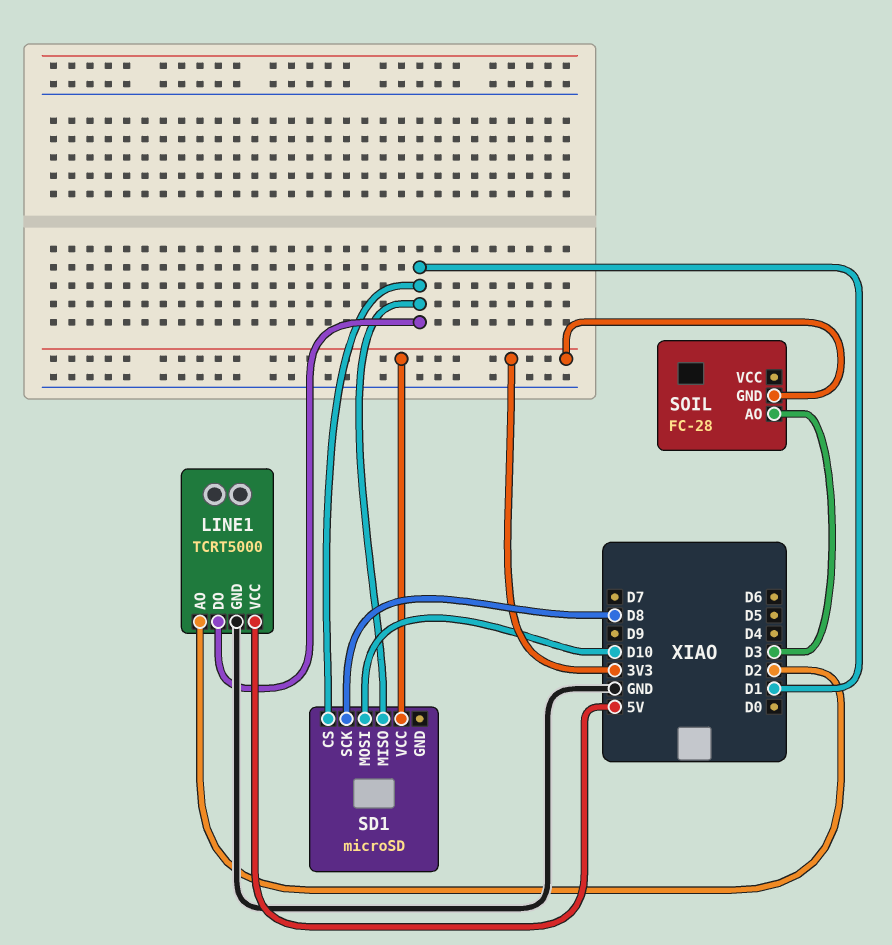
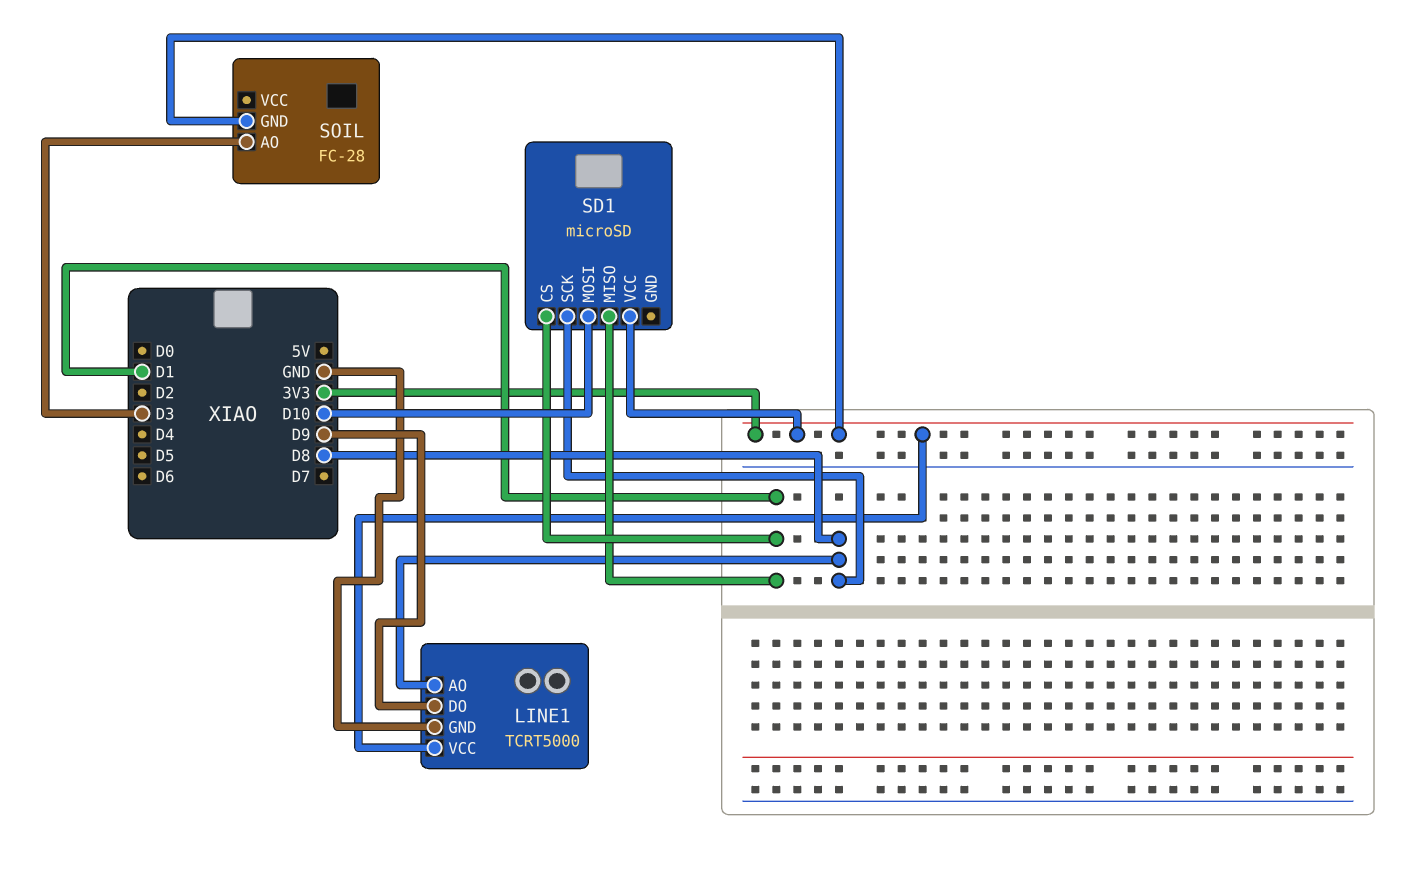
LINE1 pin AO: D2 -> D8
LINE1 pin DO: D1 -> D9
LINE1 pin VCC: 5V -> 3V3

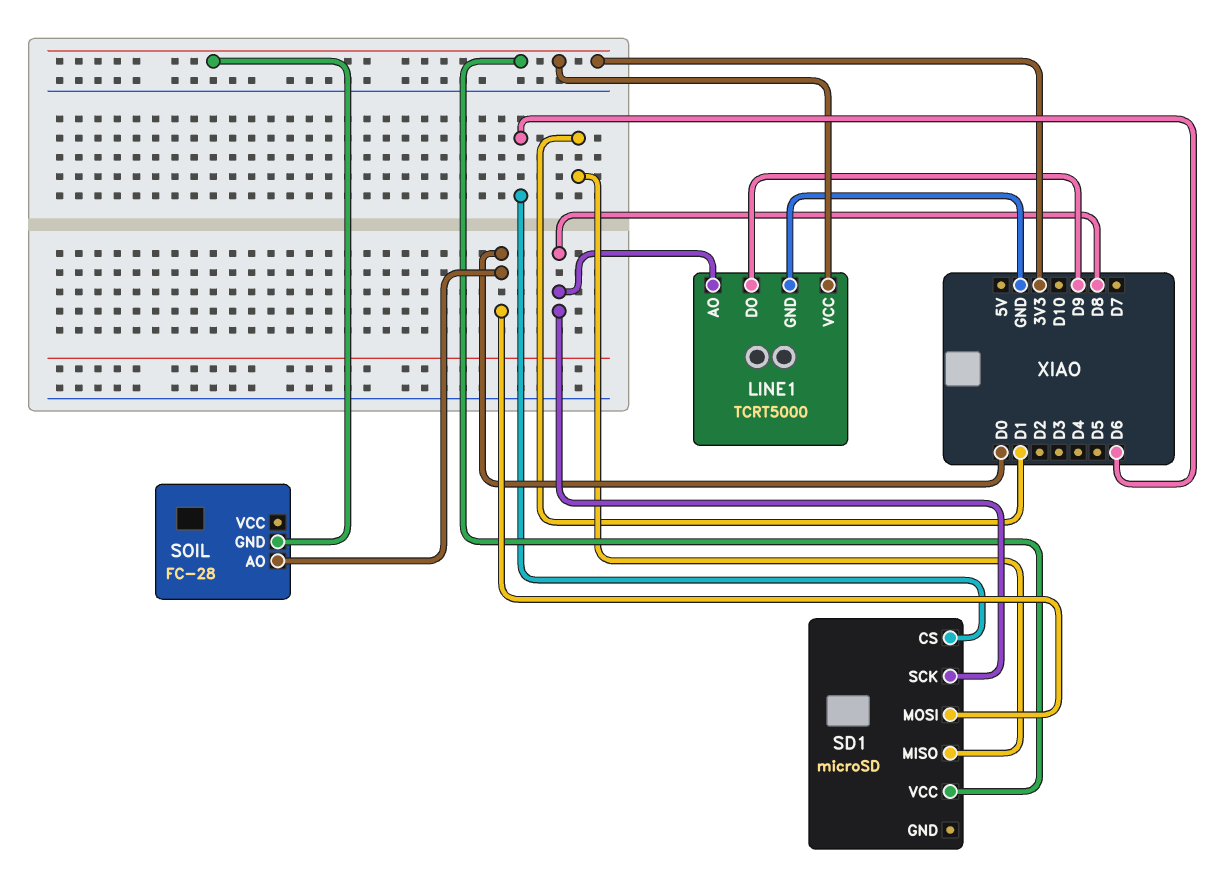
SD1 pin CS: D1 -> D6
SD1 pin MOSI: D10 -> D0
SOIL pin AO: D3 -> D0

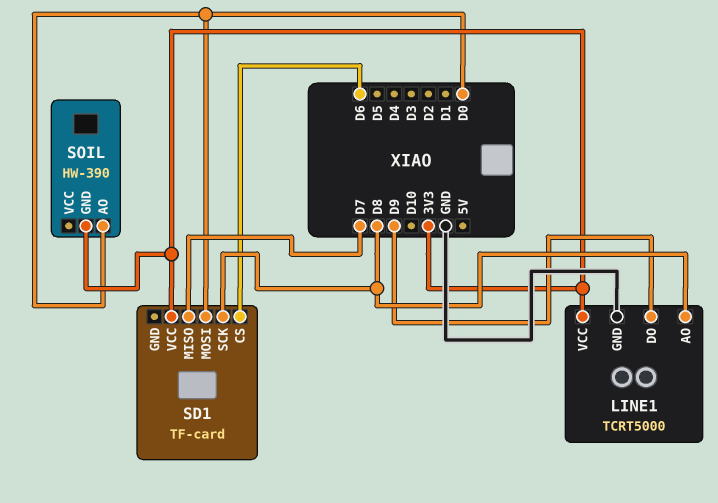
SD1: microSD -> TF-card
SD1 pin MISO: D1 -> D7
SOIL: FC-28 -> HW-390

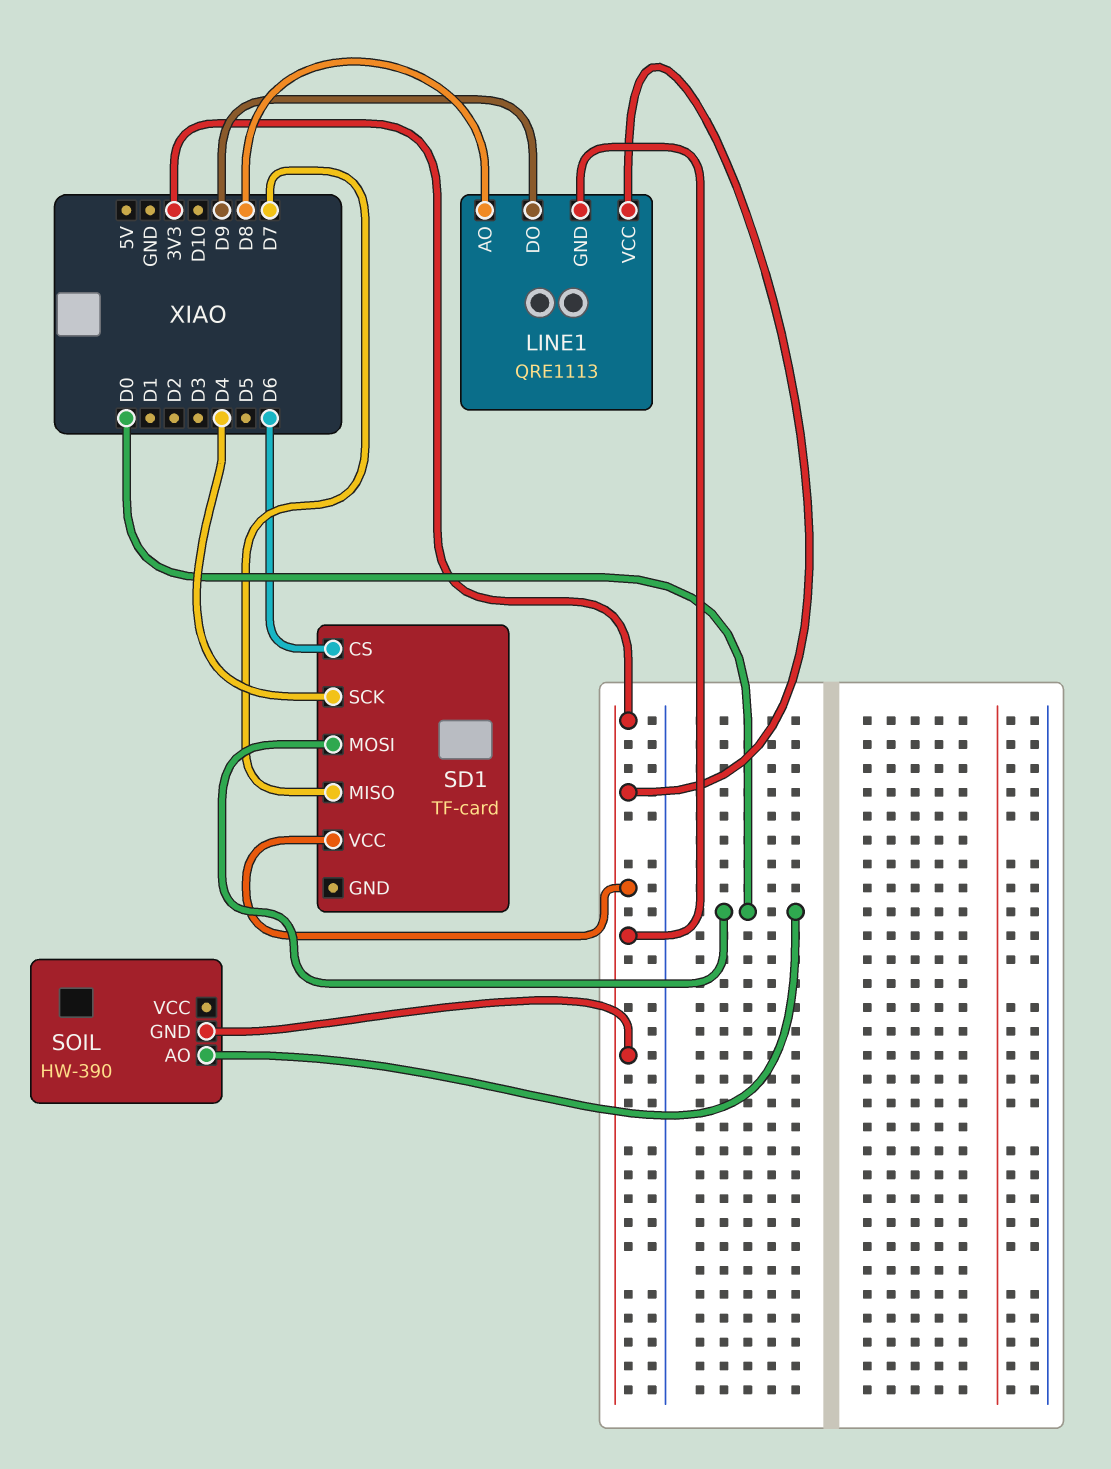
LINE1: TCRT5000 -> QRE1113
LINE1 pin GND: GND -> 3V3
SD1 pin SCK: D8 -> D4

